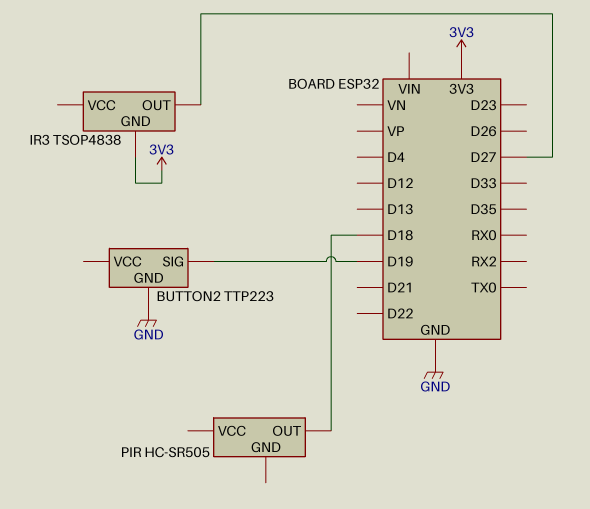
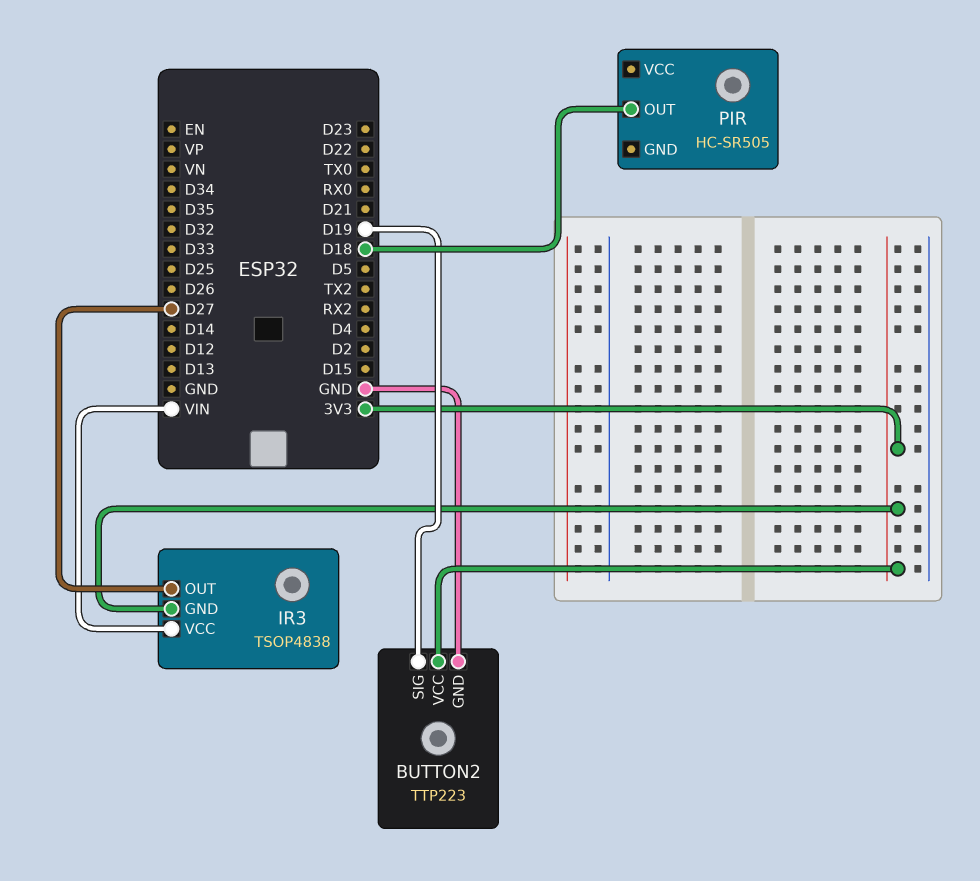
BUTTON2 pin VCC: none -> 3V3
IR3 pin VCC: none -> VIN

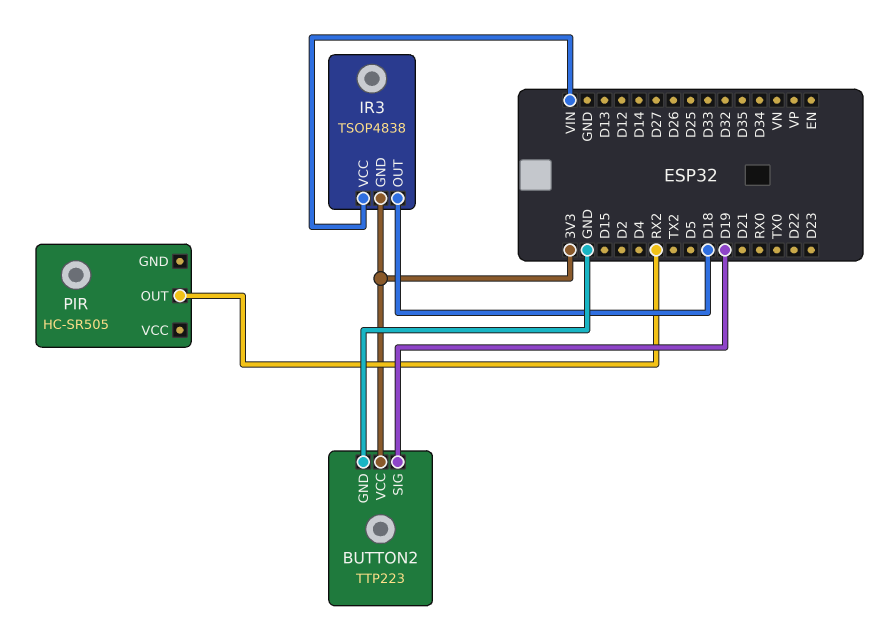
IR3 pin OUT: D27 -> D18
PIR pin OUT: D18 -> RX2

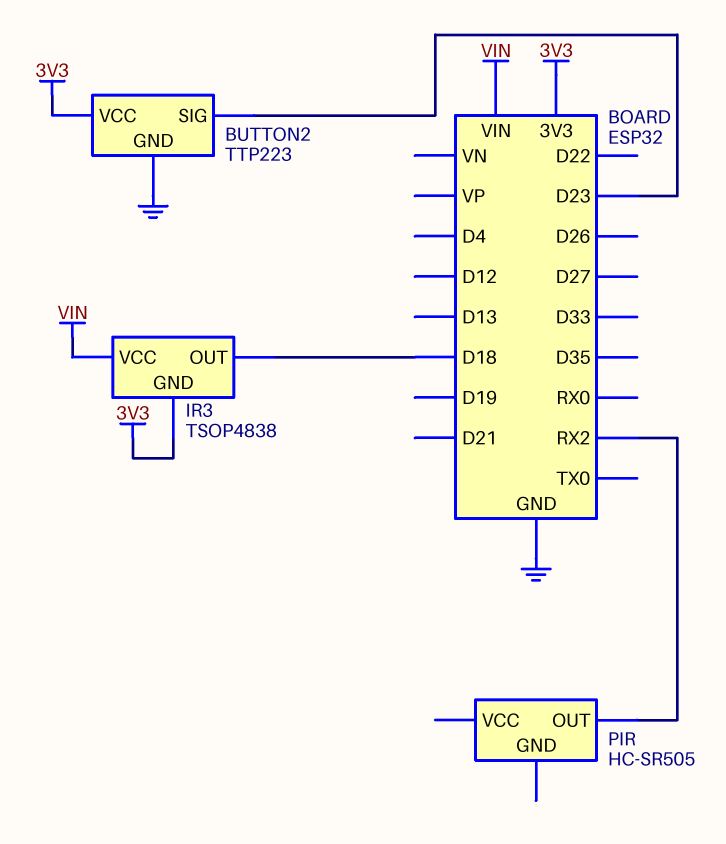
BUTTON2 pin SIG: D19 -> D23

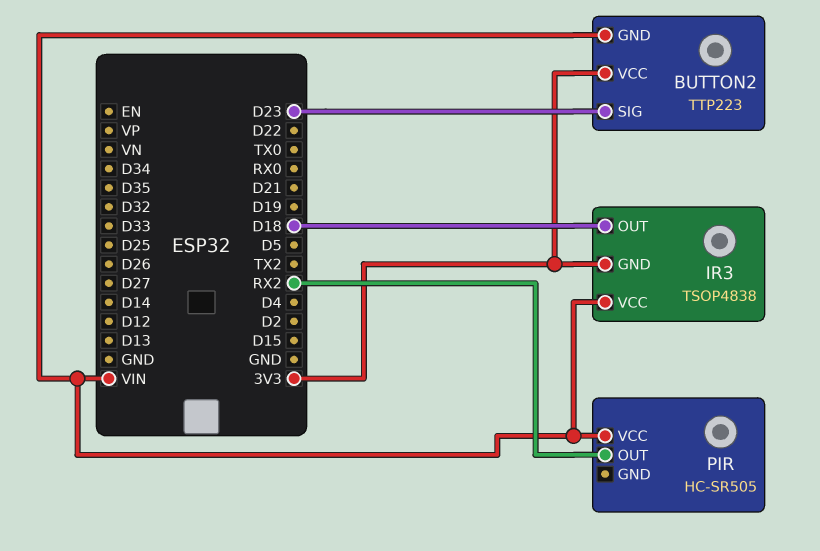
BUTTON2 pin GND: GND -> VIN
PIR pin VCC: none -> VIN

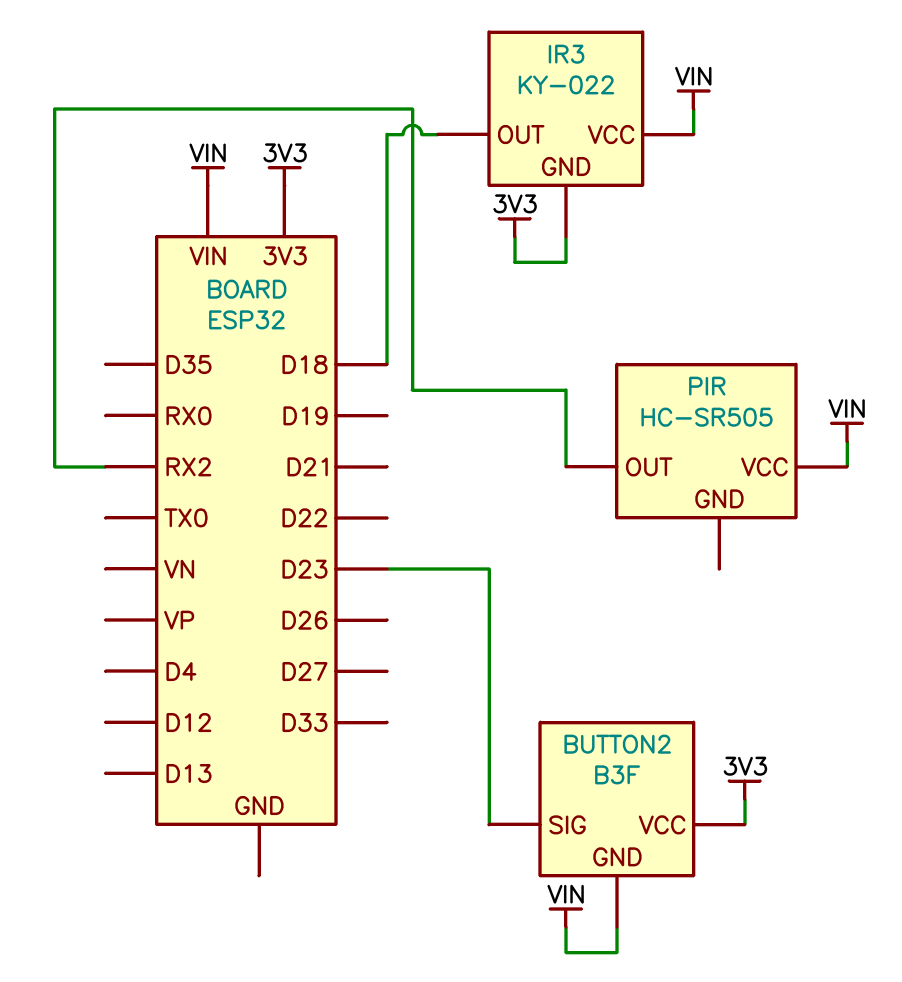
BUTTON2: TTP223 -> B3F
IR3: TSOP4838 -> KY-022

